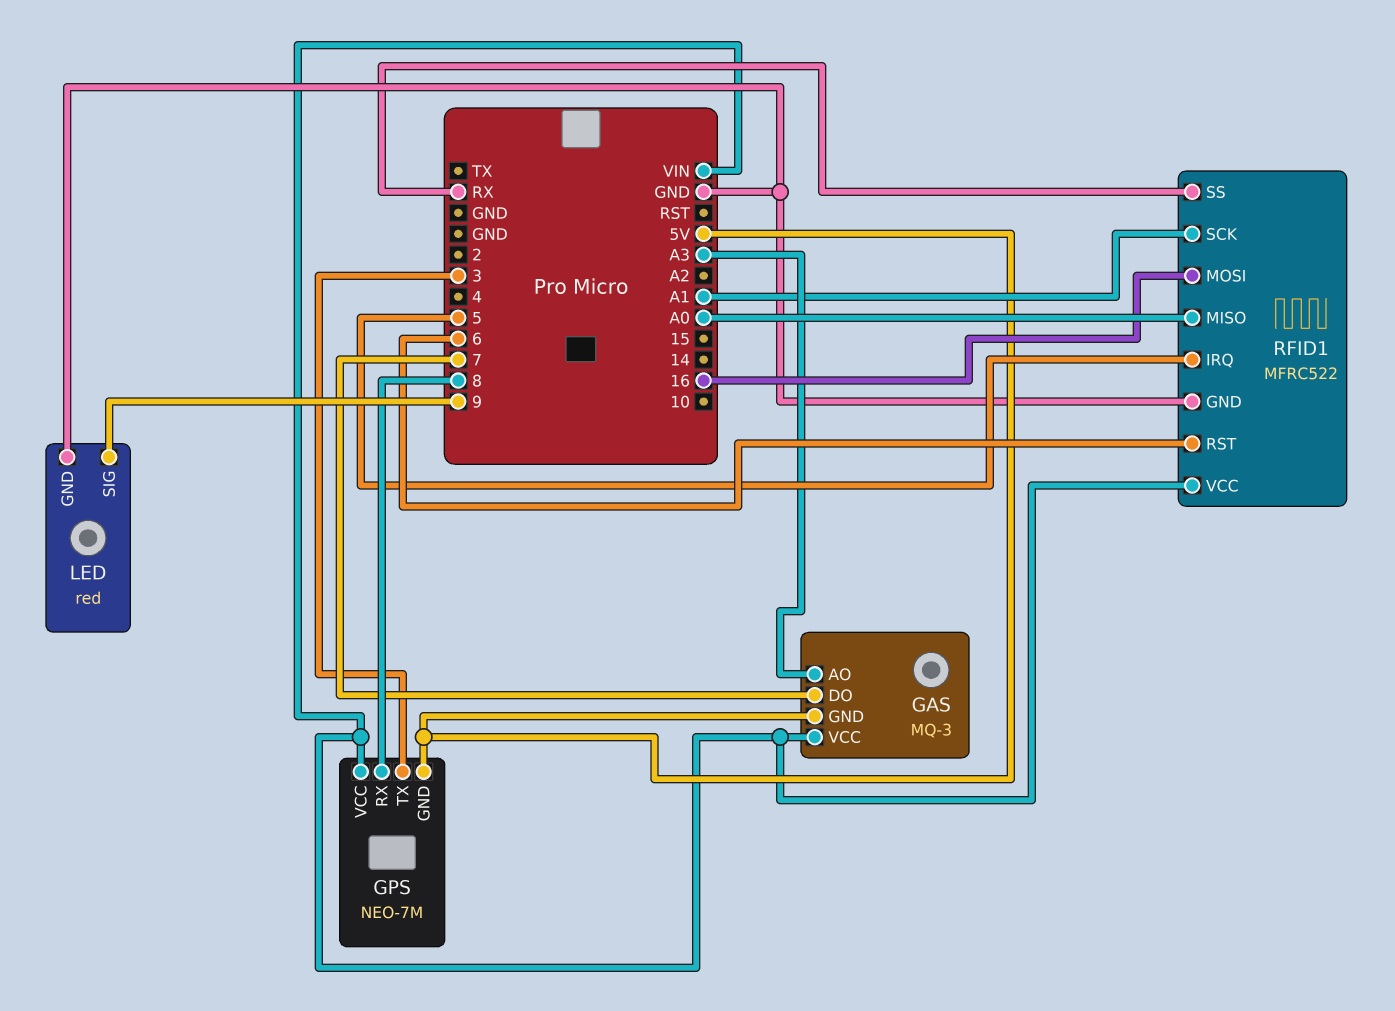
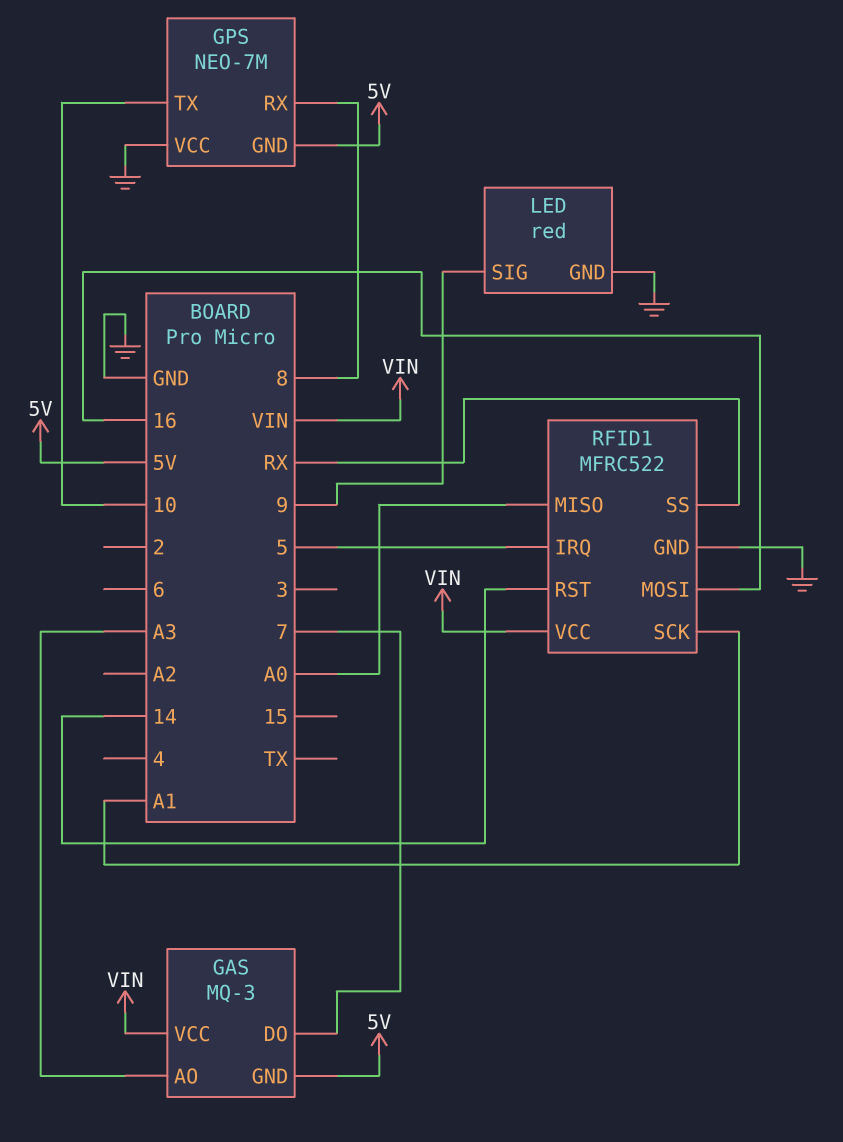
GPS pin TX: 3 -> 10
GPS pin VCC: VIN -> GND
RFID1 pin RST: 6 -> 14

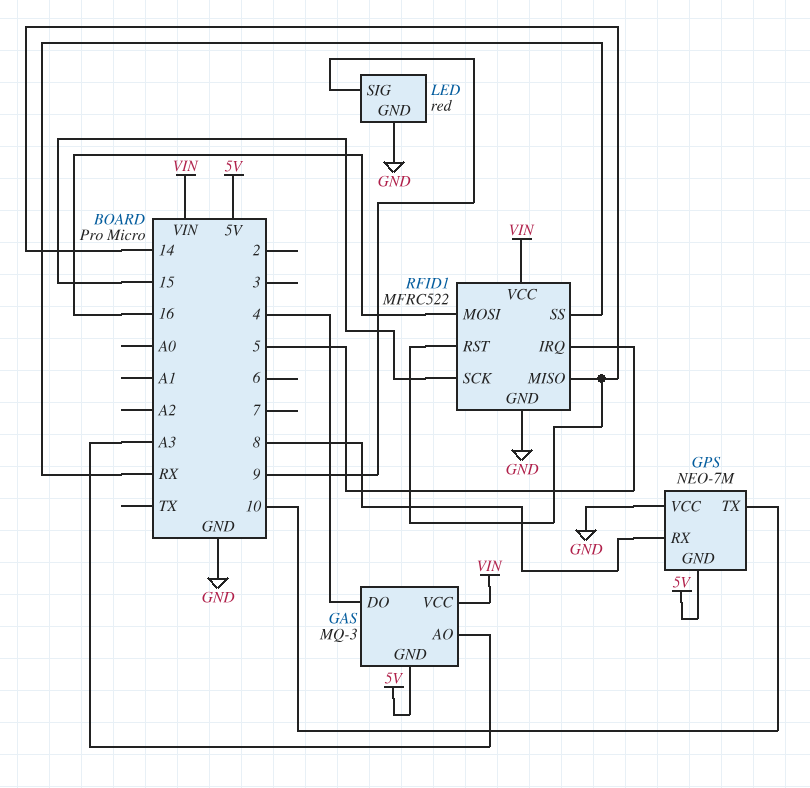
GAS pin DO: 7 -> 4
RFID1 pin MISO: A0 -> 14
RFID1 pin SCK: A1 -> 15

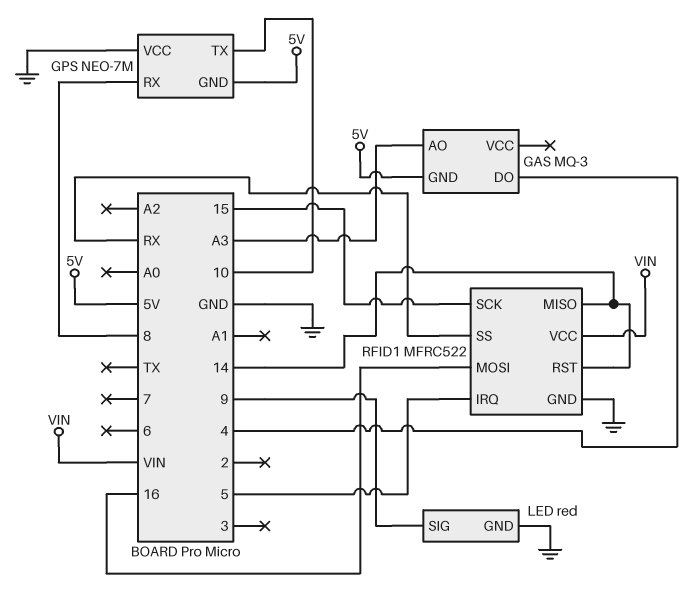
GAS pin VCC: VIN -> none

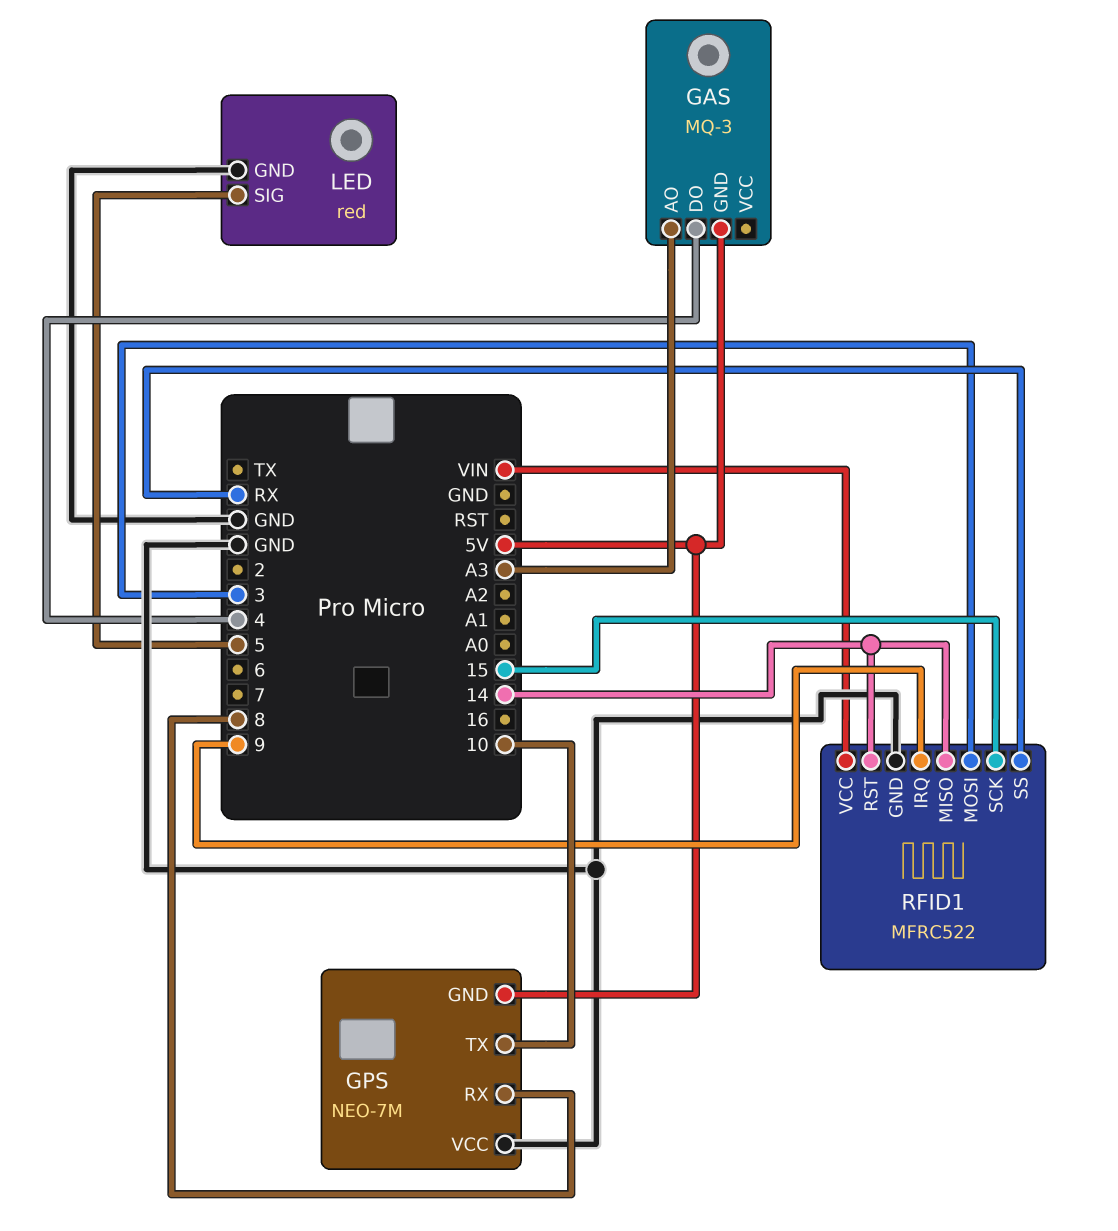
LED pin SIG: 9 -> 5
RFID1 pin IRQ: 5 -> 9
RFID1 pin MOSI: 16 -> 3

